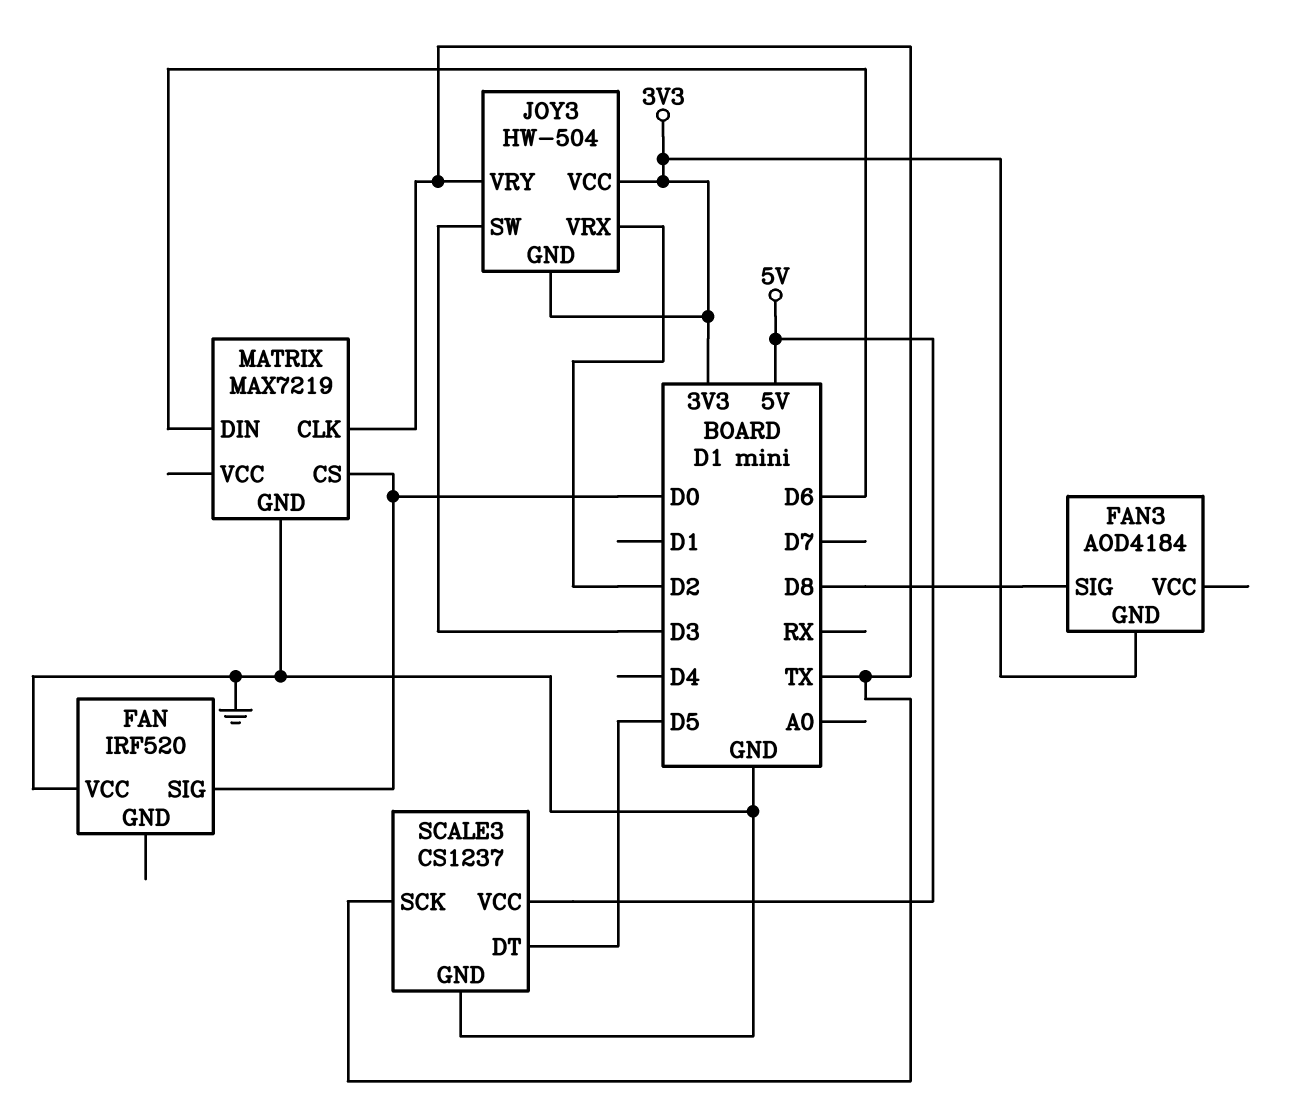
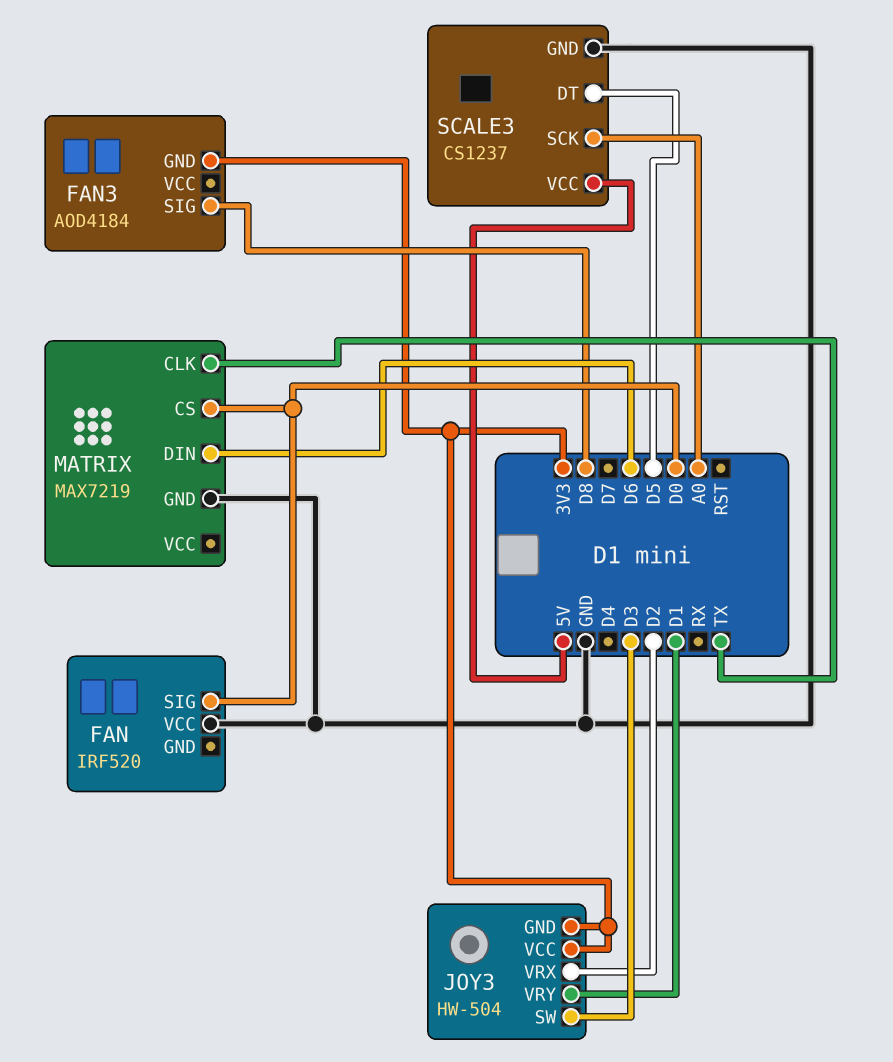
JOY3 pin VRY: TX -> D1
SCALE3 pin SCK: TX -> A0

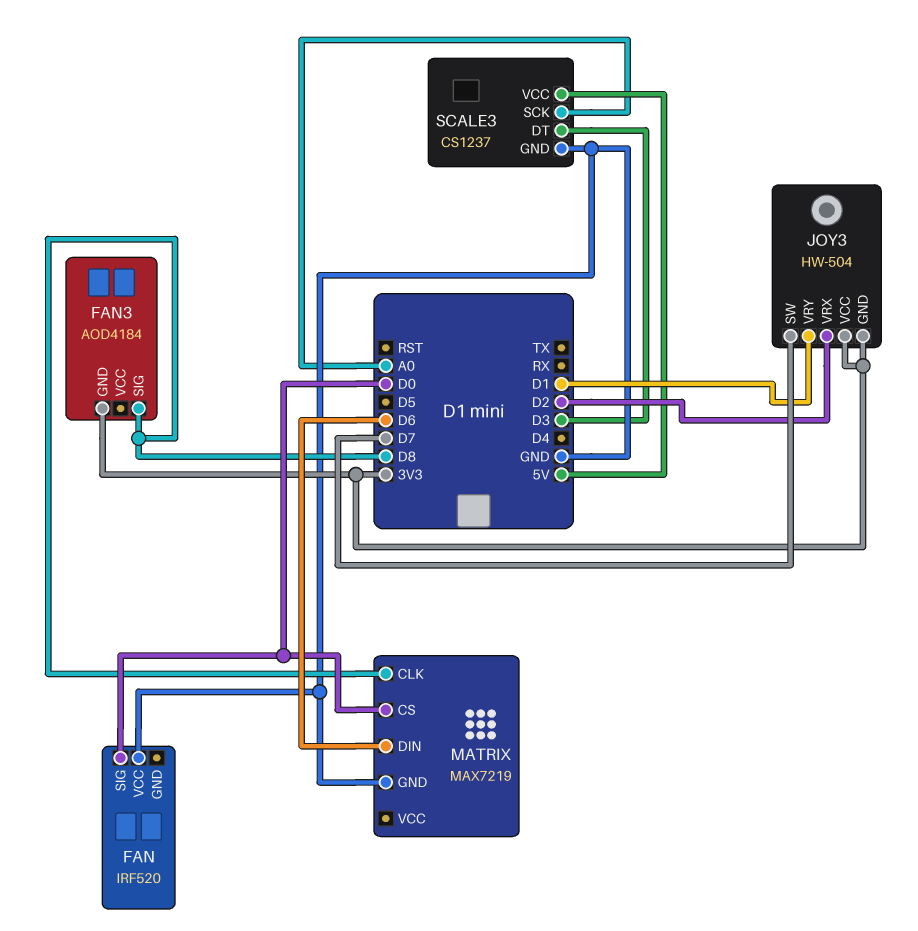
JOY3 pin SW: D3 -> D7
MATRIX pin CLK: TX -> D8
SCALE3 pin DT: D5 -> D3

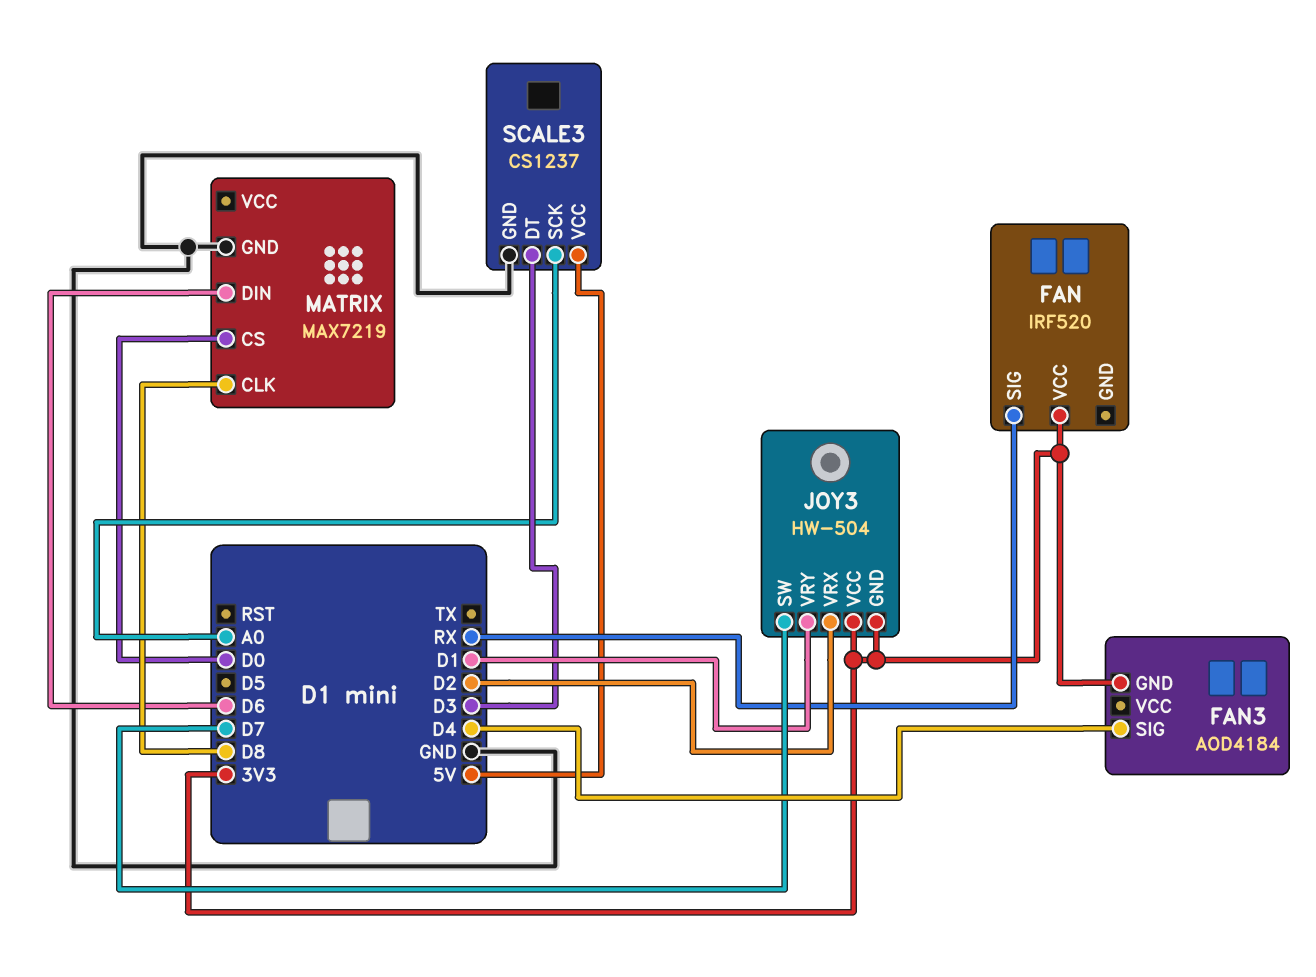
FAN pin SIG: D0 -> RX
FAN pin VCC: GND -> 3V3
FAN3 pin SIG: D8 -> D4

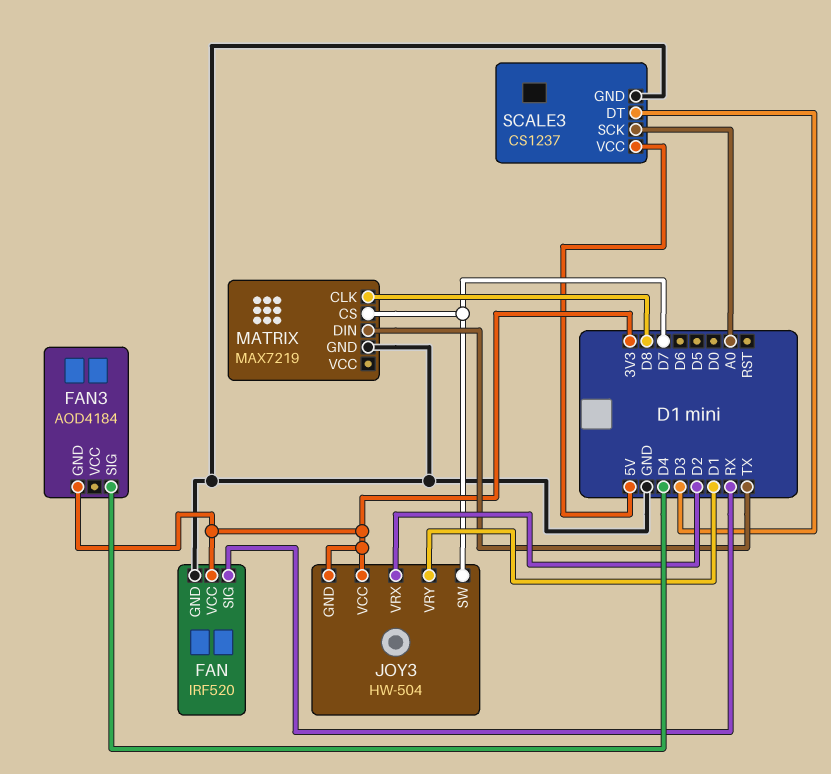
FAN pin GND: none -> GND
MATRIX pin CS: D0 -> D7
MATRIX pin DIN: D6 -> TX

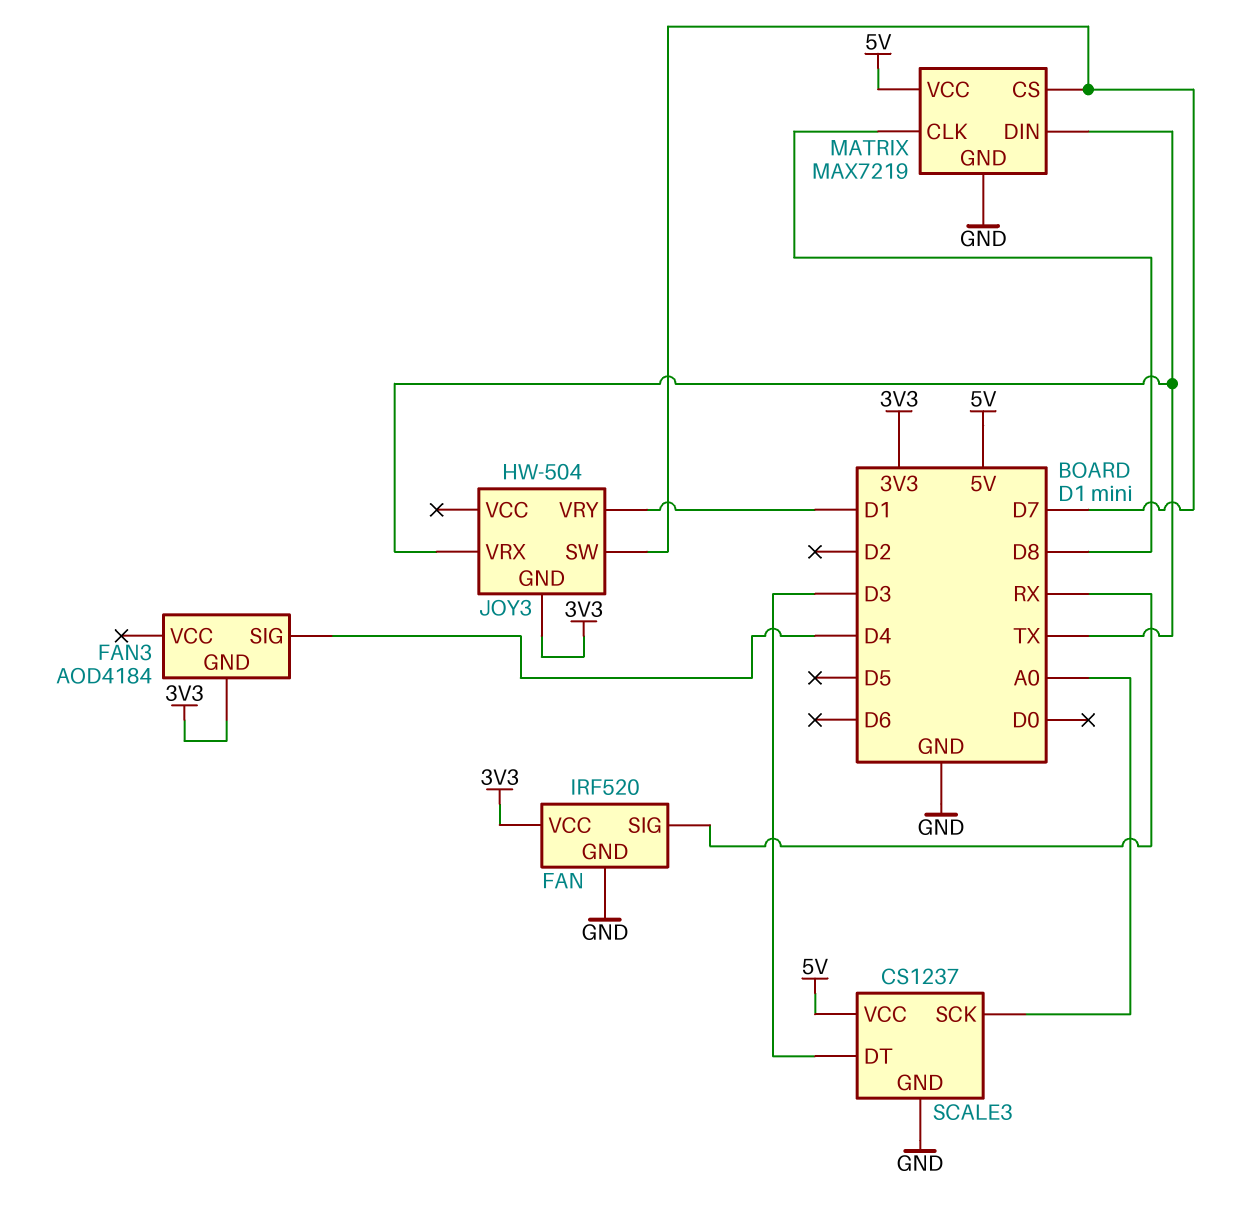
JOY3 pin VCC: 3V3 -> none
JOY3 pin VRX: D2 -> TX
MATRIX pin VCC: none -> 5V

